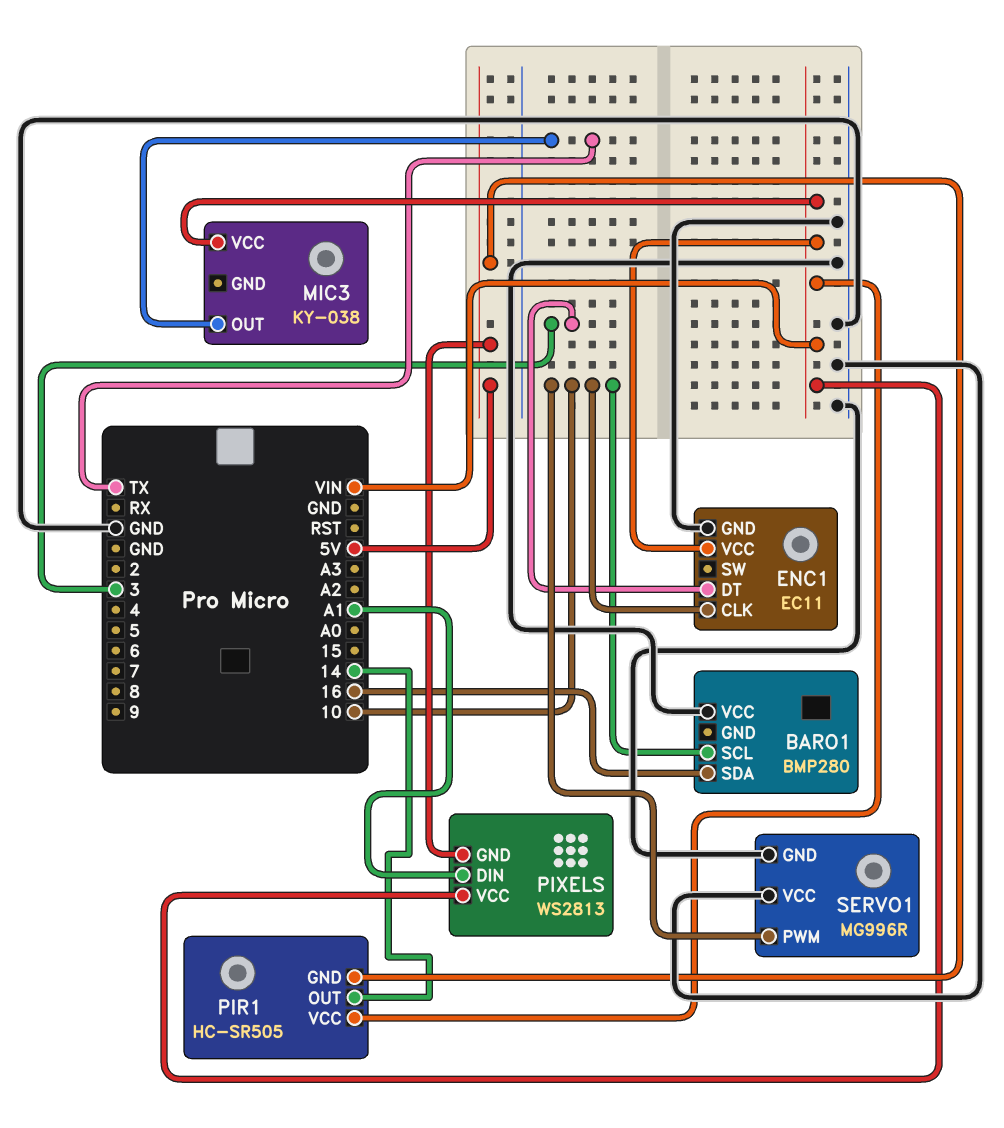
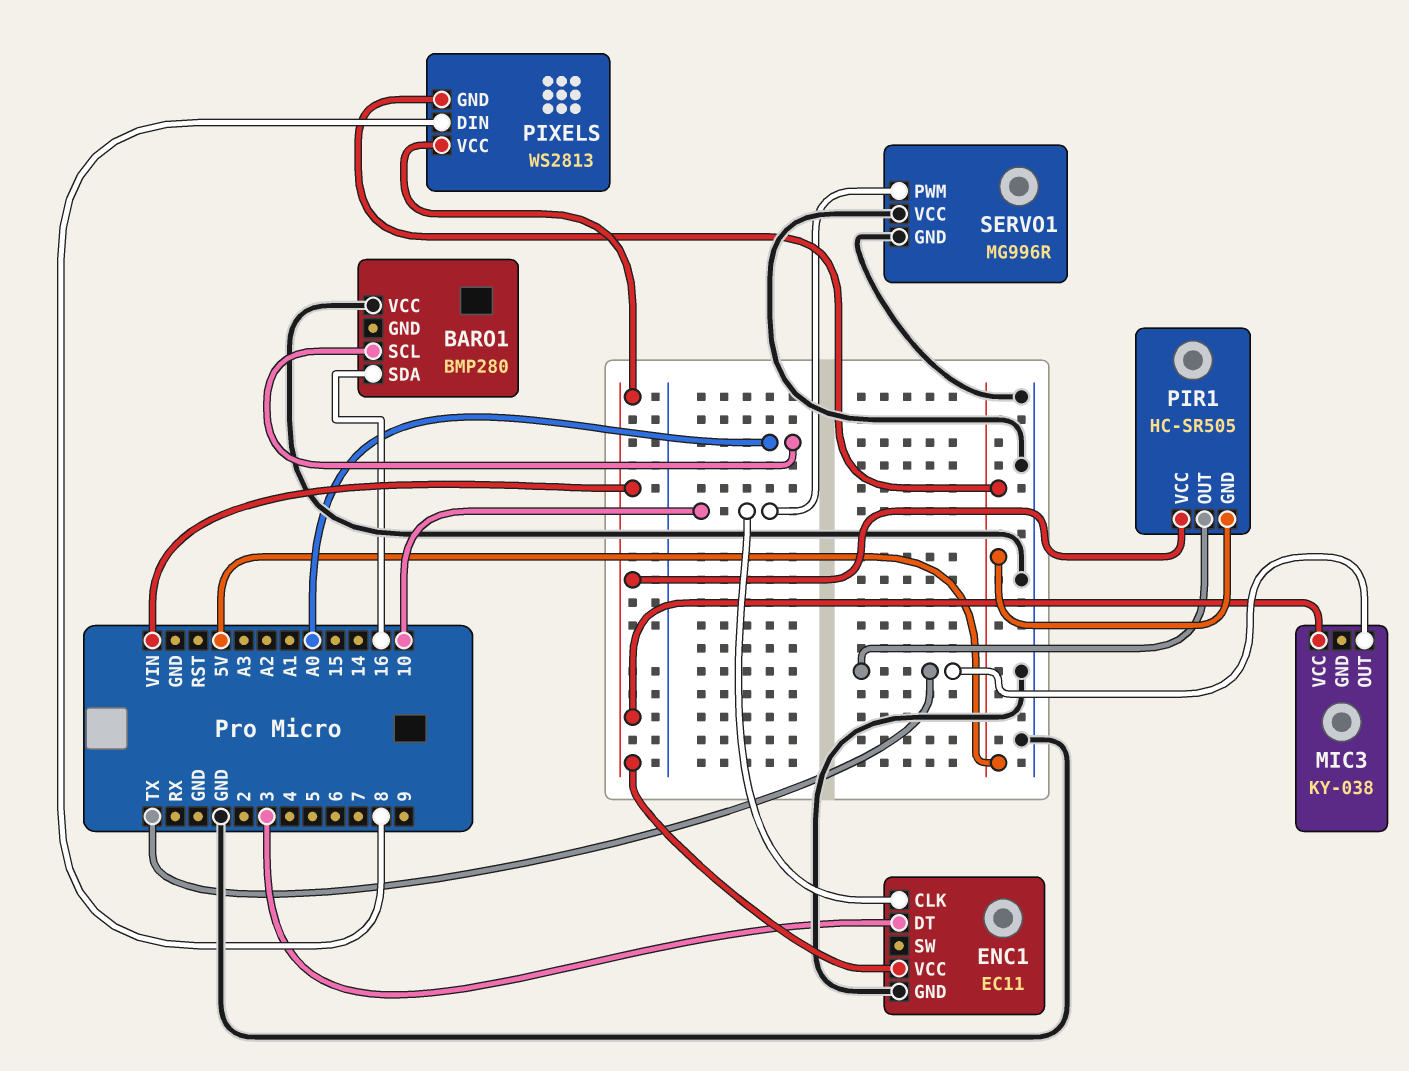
BARO1 pin SCL: 10 -> A0
PIR1 pin OUT: 14 -> TX
PIXELS pin DIN: A1 -> 8

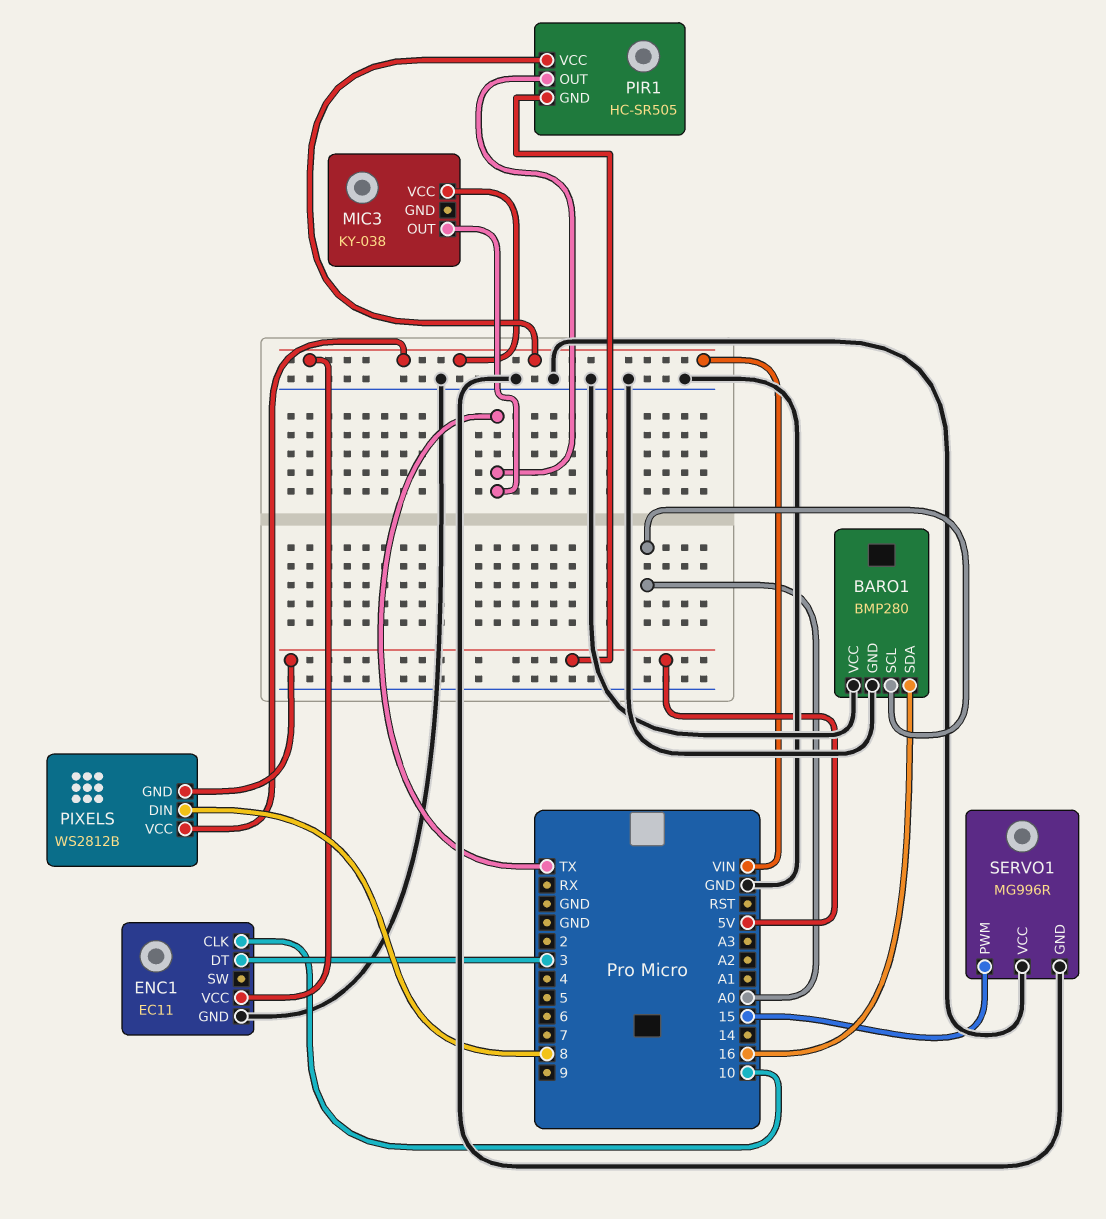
BARO1 pin GND: none -> GND
PIXELS: WS2813 -> WS2812B
SERVO1 pin PWM: 10 -> 15

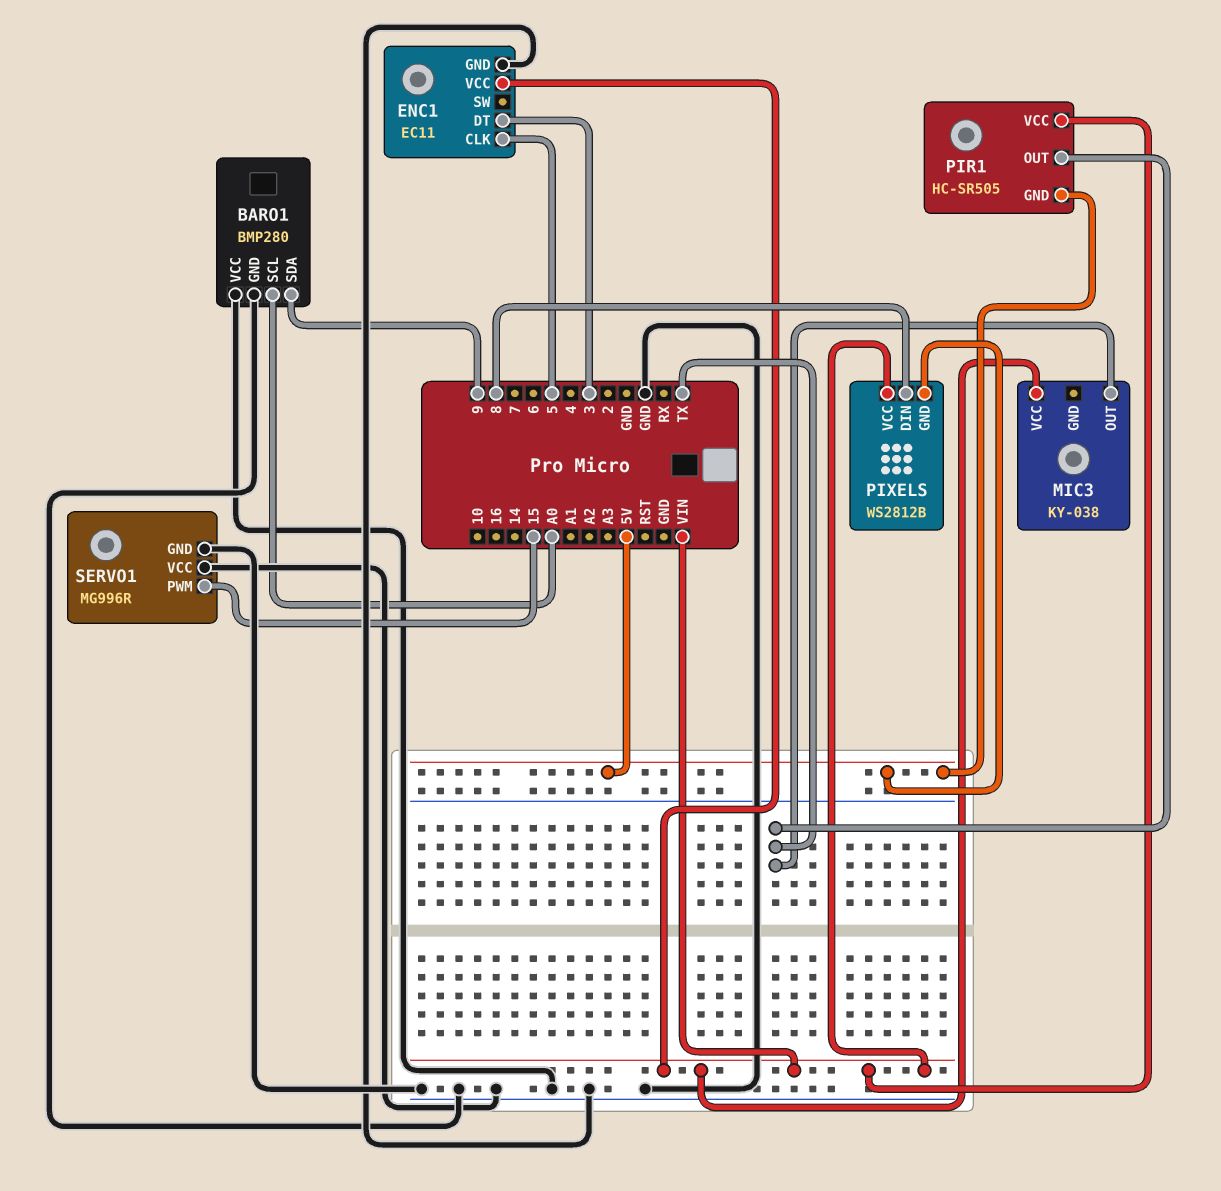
BARO1 pin SDA: 16 -> 9
ENC1 pin CLK: 10 -> 5

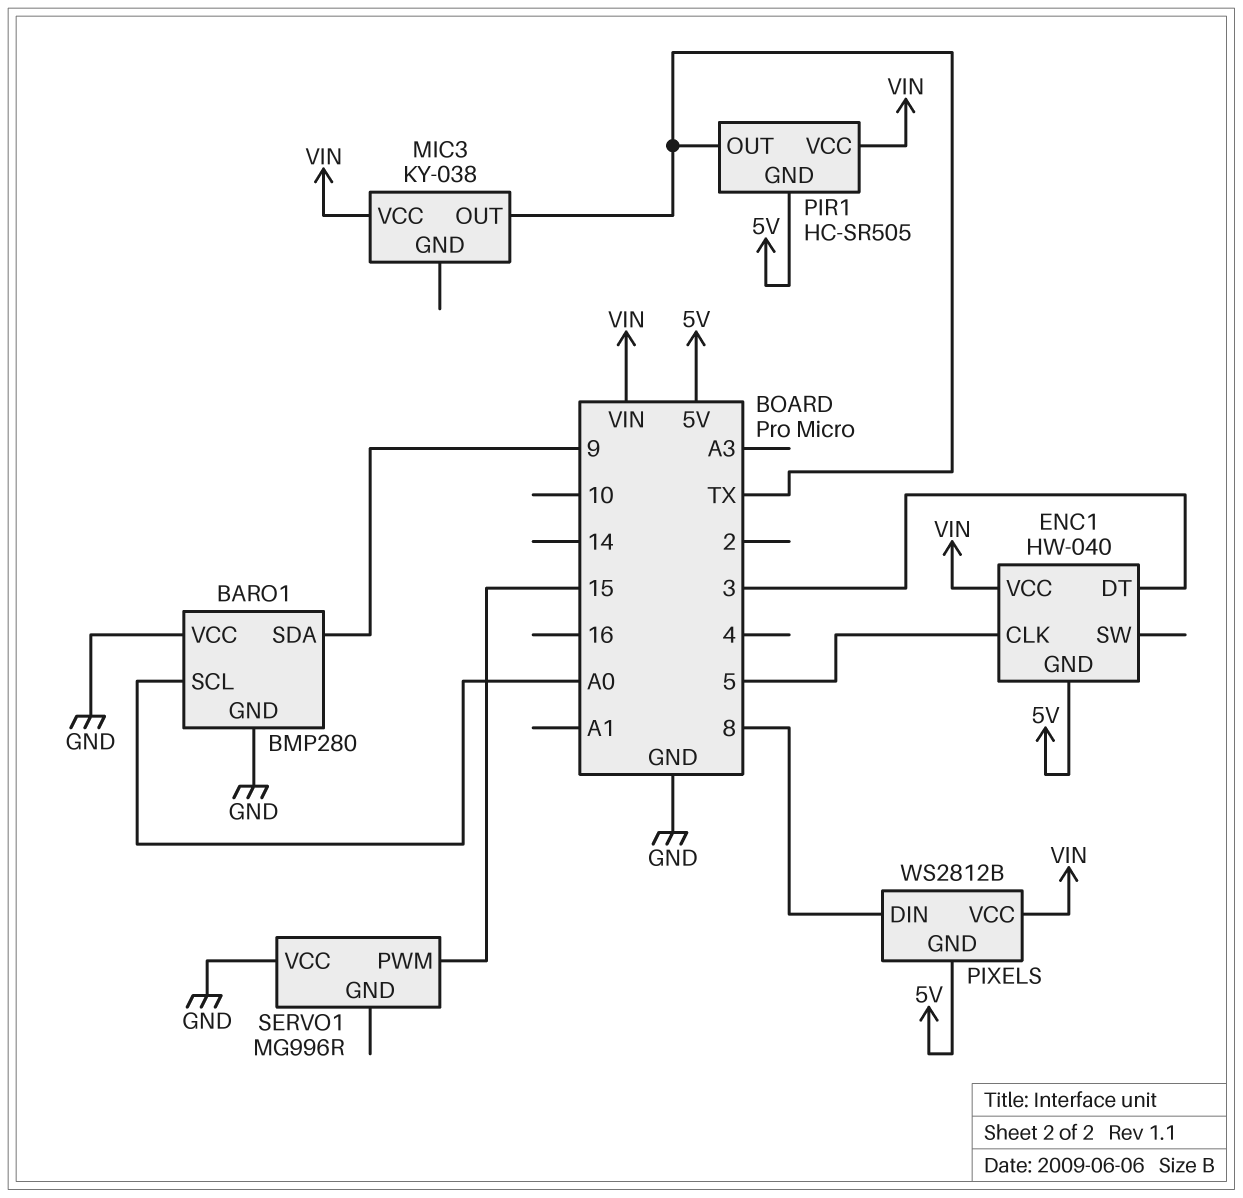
ENC1: EC11 -> HW-040
ENC1 pin GND: GND -> 5V
SERVO1 pin GND: GND -> none

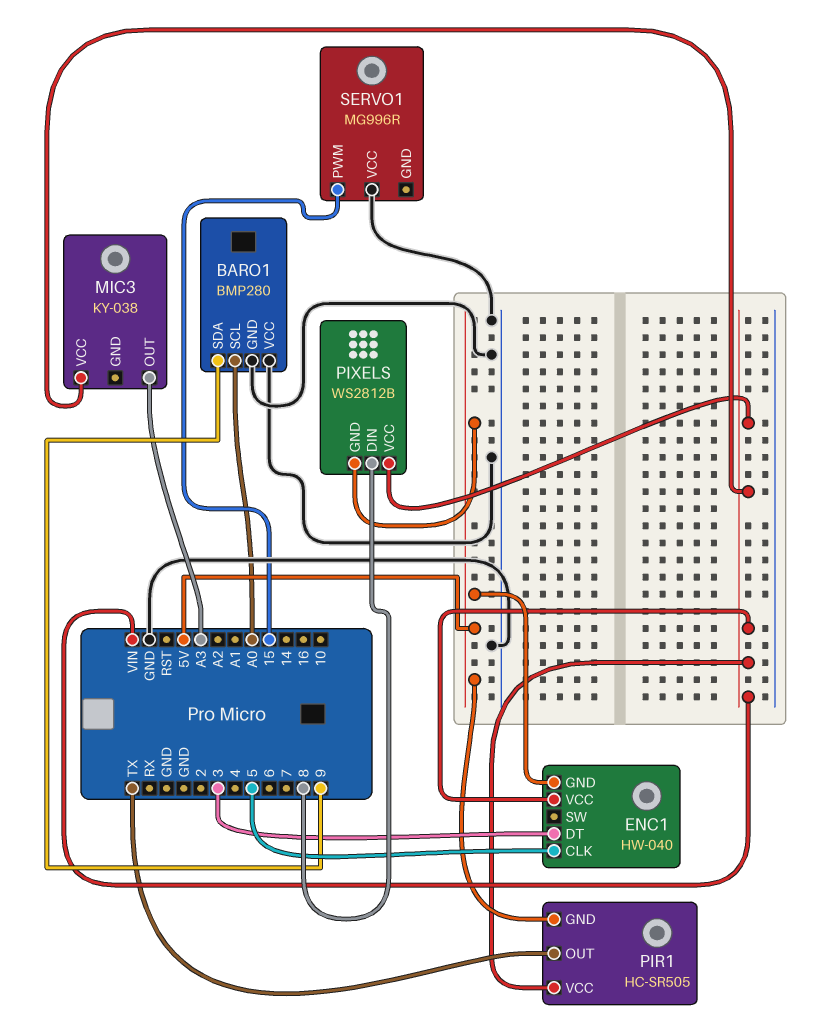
MIC3 pin OUT: TX -> A3

